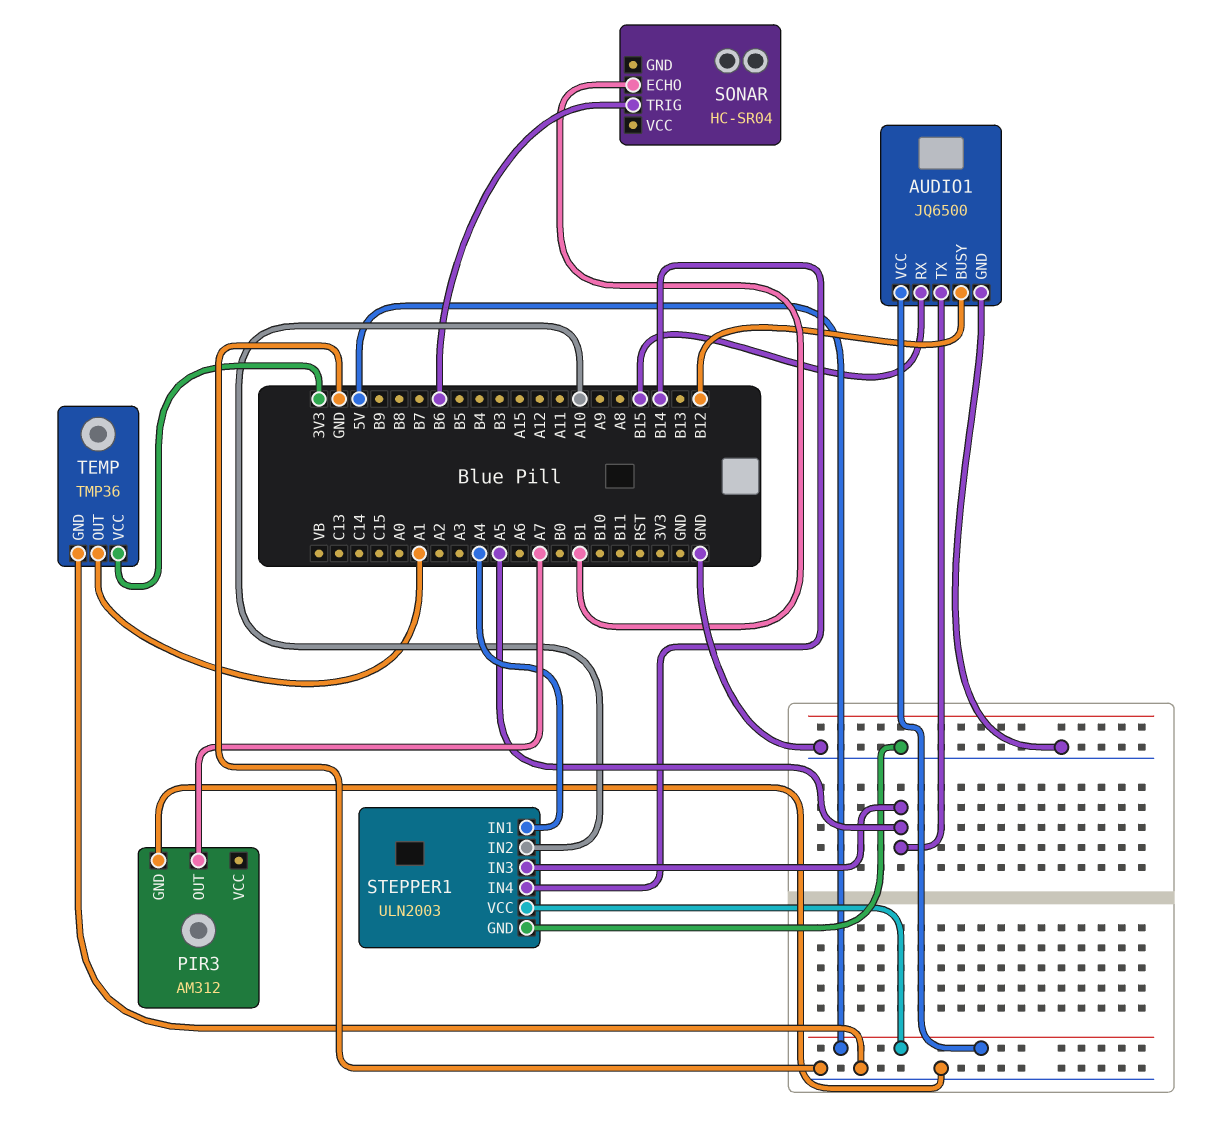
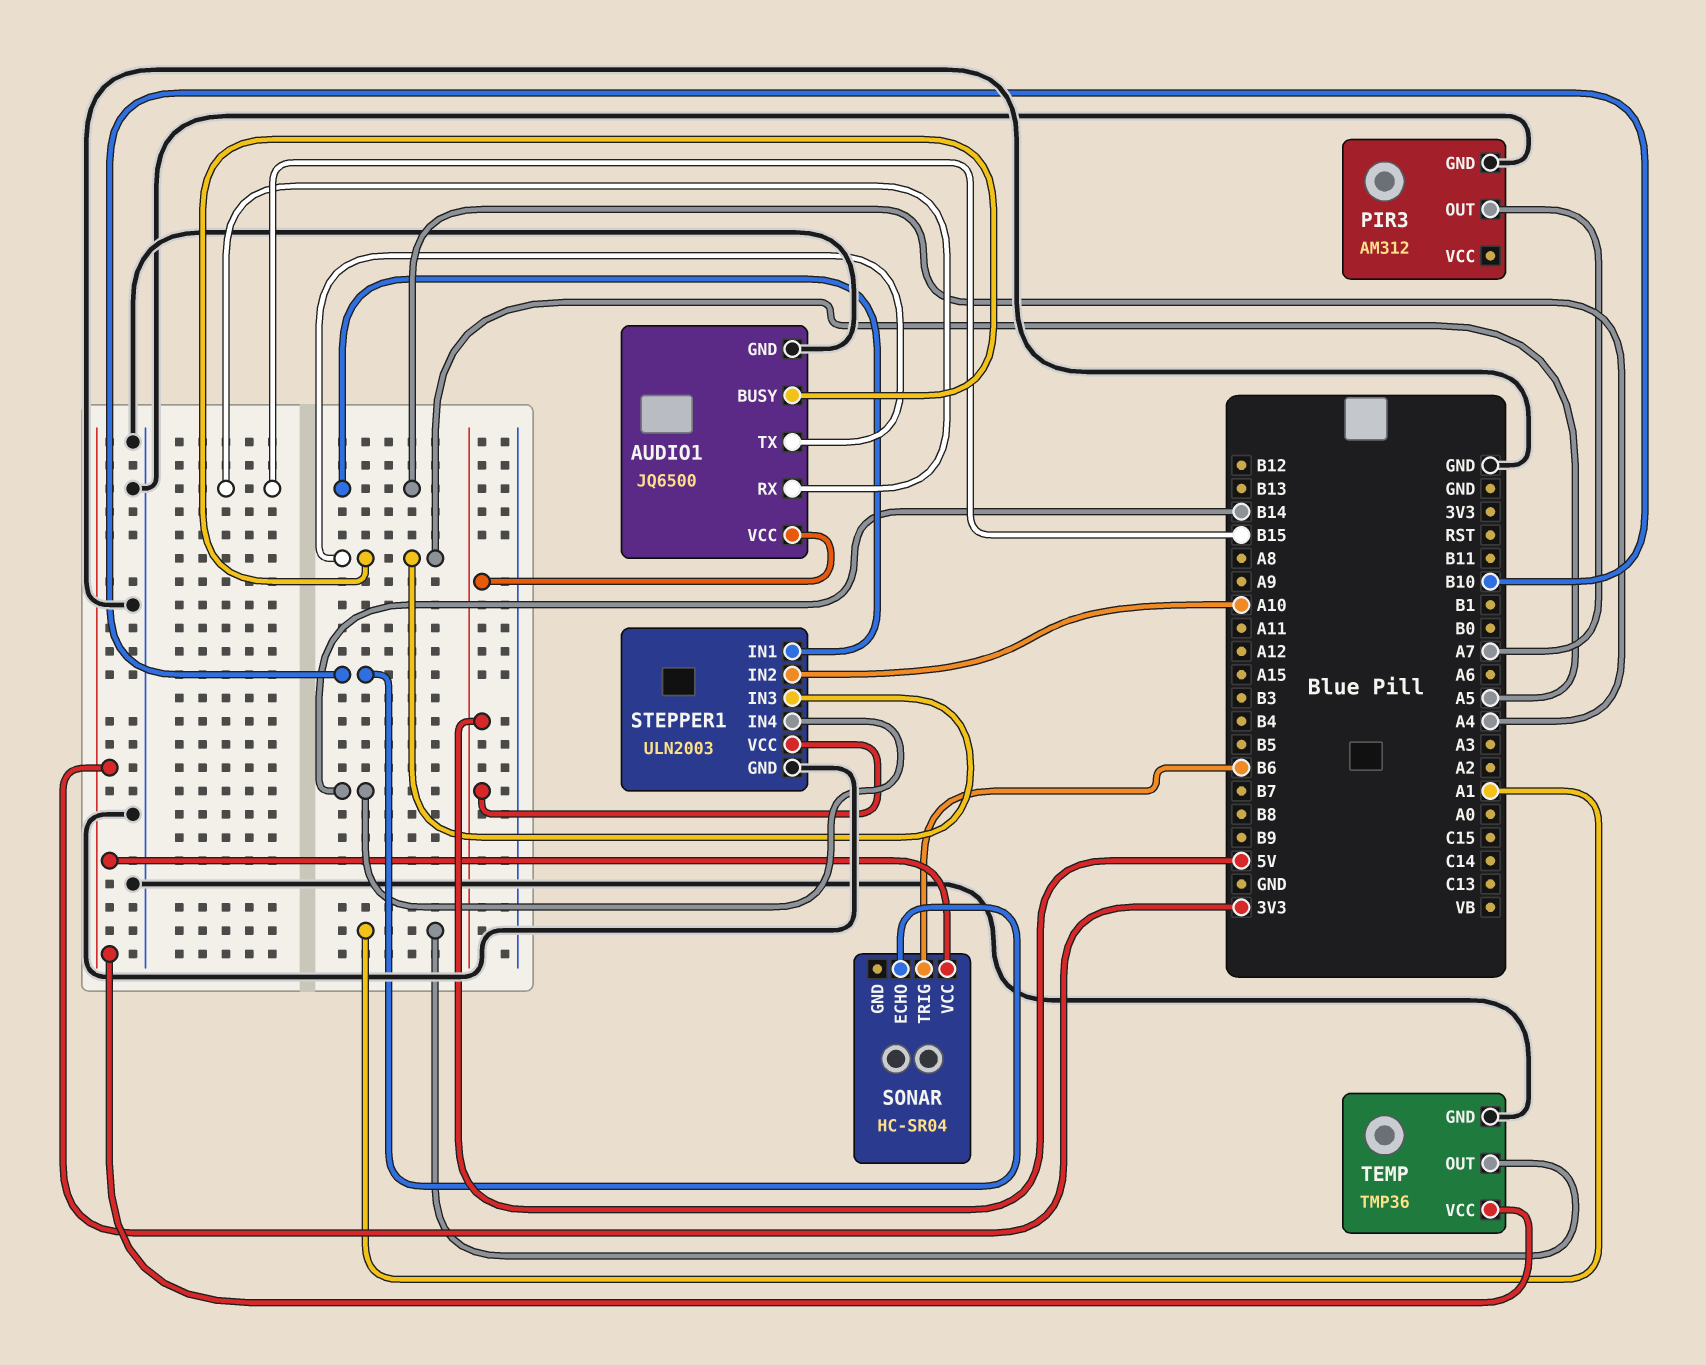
AUDIO1 pin BUSY: B12 -> A5
SONAR pin ECHO: B1 -> B10
SONAR pin VCC: none -> 3V3

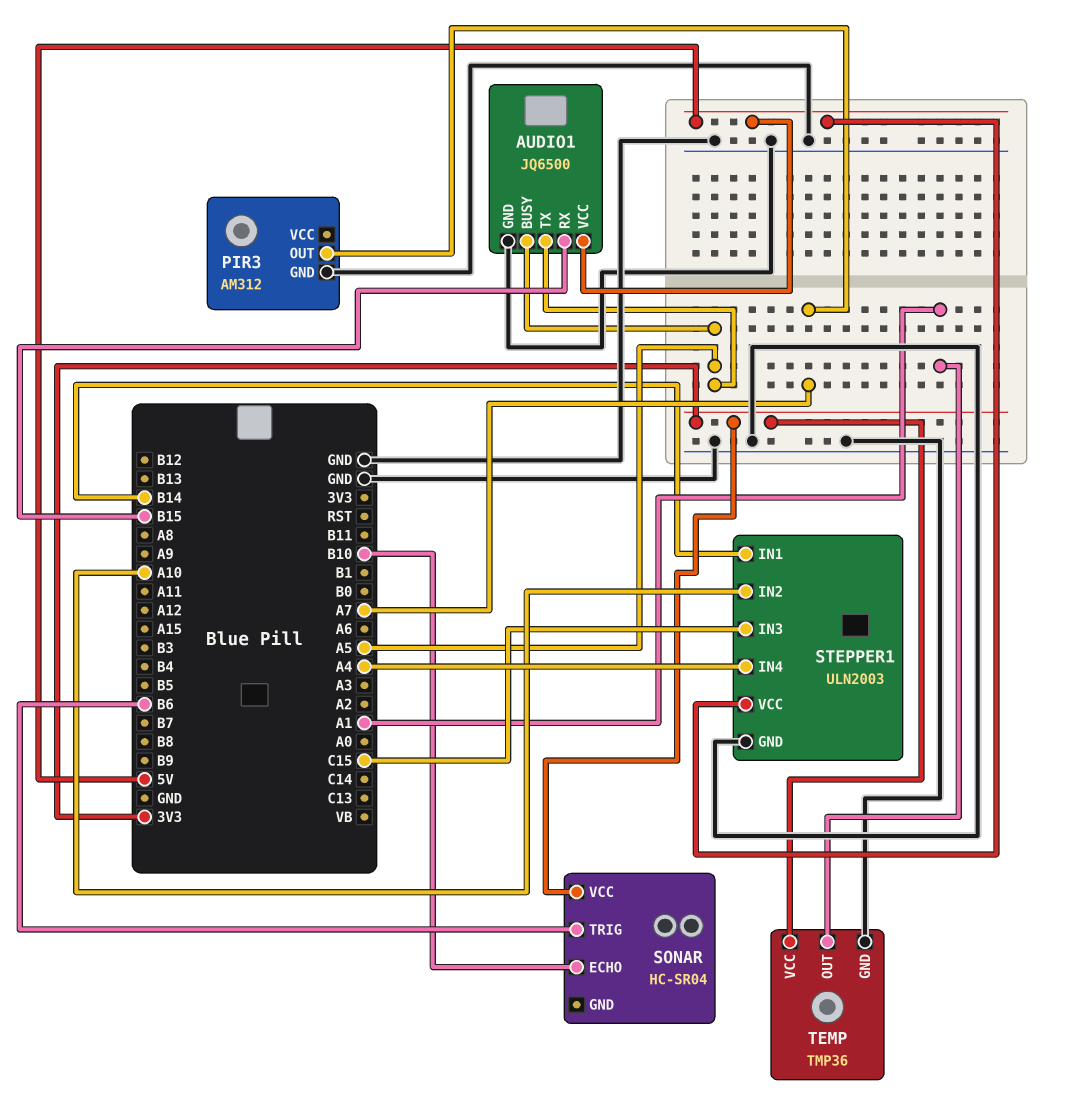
STEPPER1 pin IN1: A4 -> B14
STEPPER1 pin IN3: A5 -> C15
STEPPER1 pin IN4: B14 -> A4

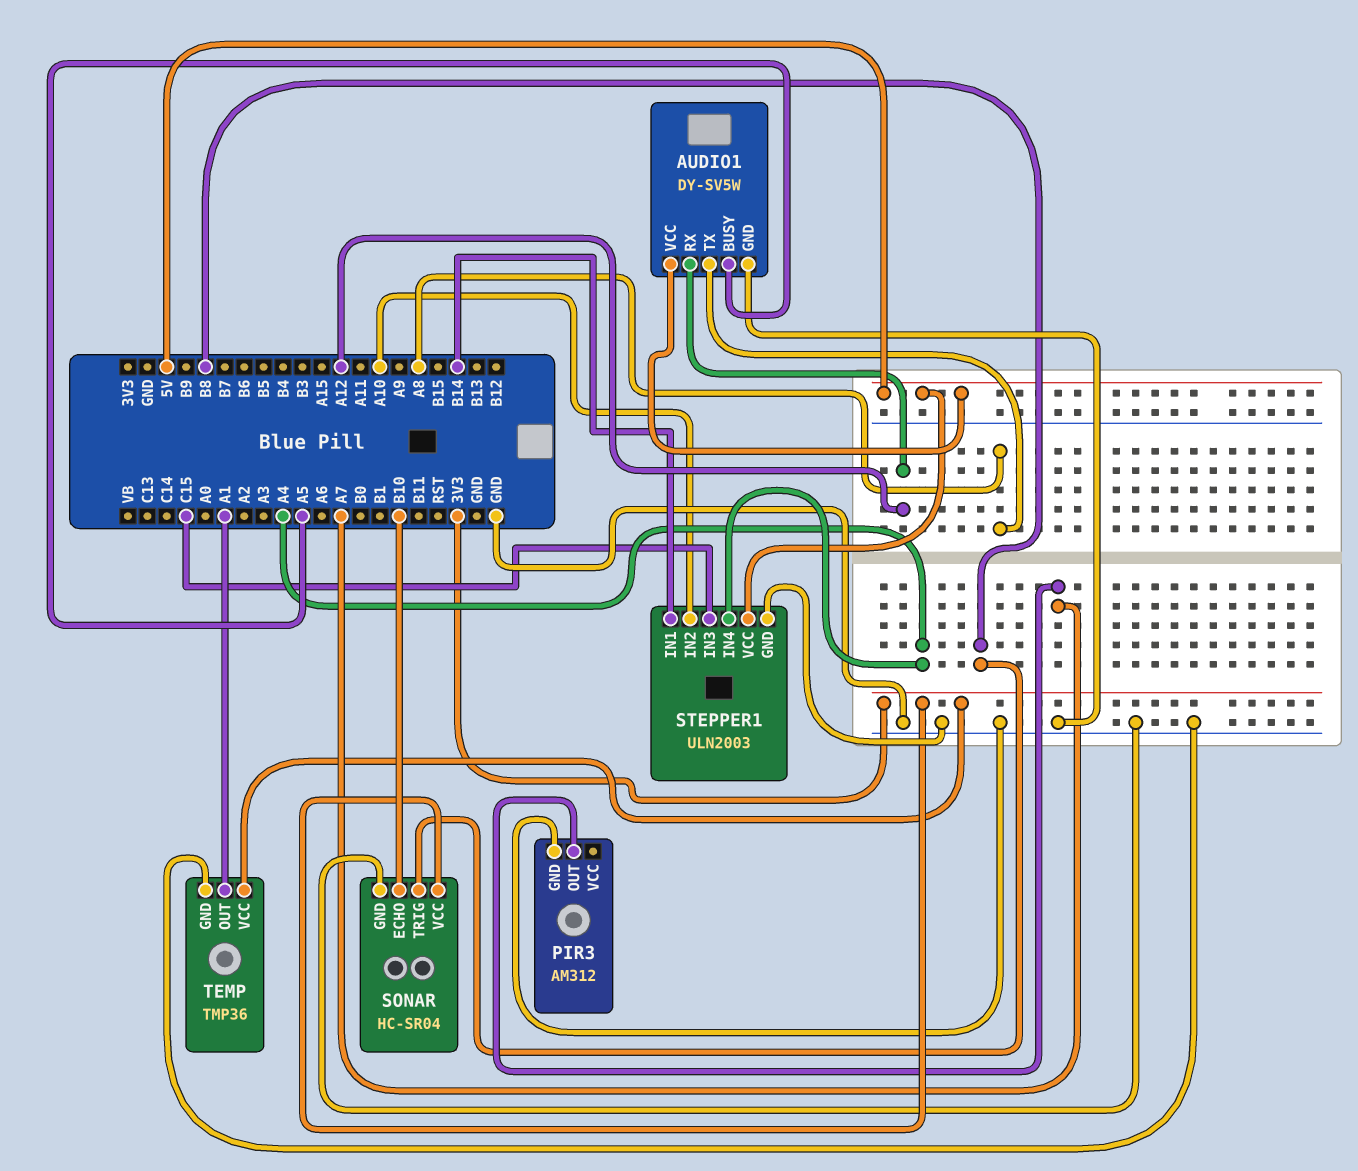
AUDIO1: JQ6500 -> DY-SV5W
AUDIO1 pin RX: B15 -> A12
AUDIO1 pin TX: A5 -> A8
SONAR pin GND: none -> GND
SONAR pin TRIG: B6 -> B8

